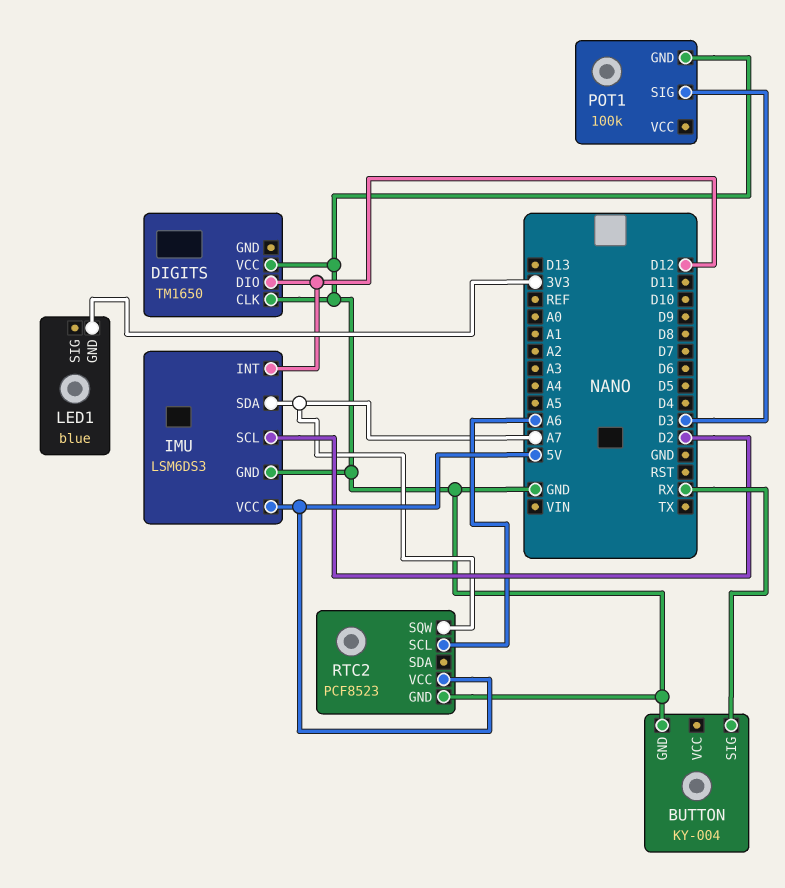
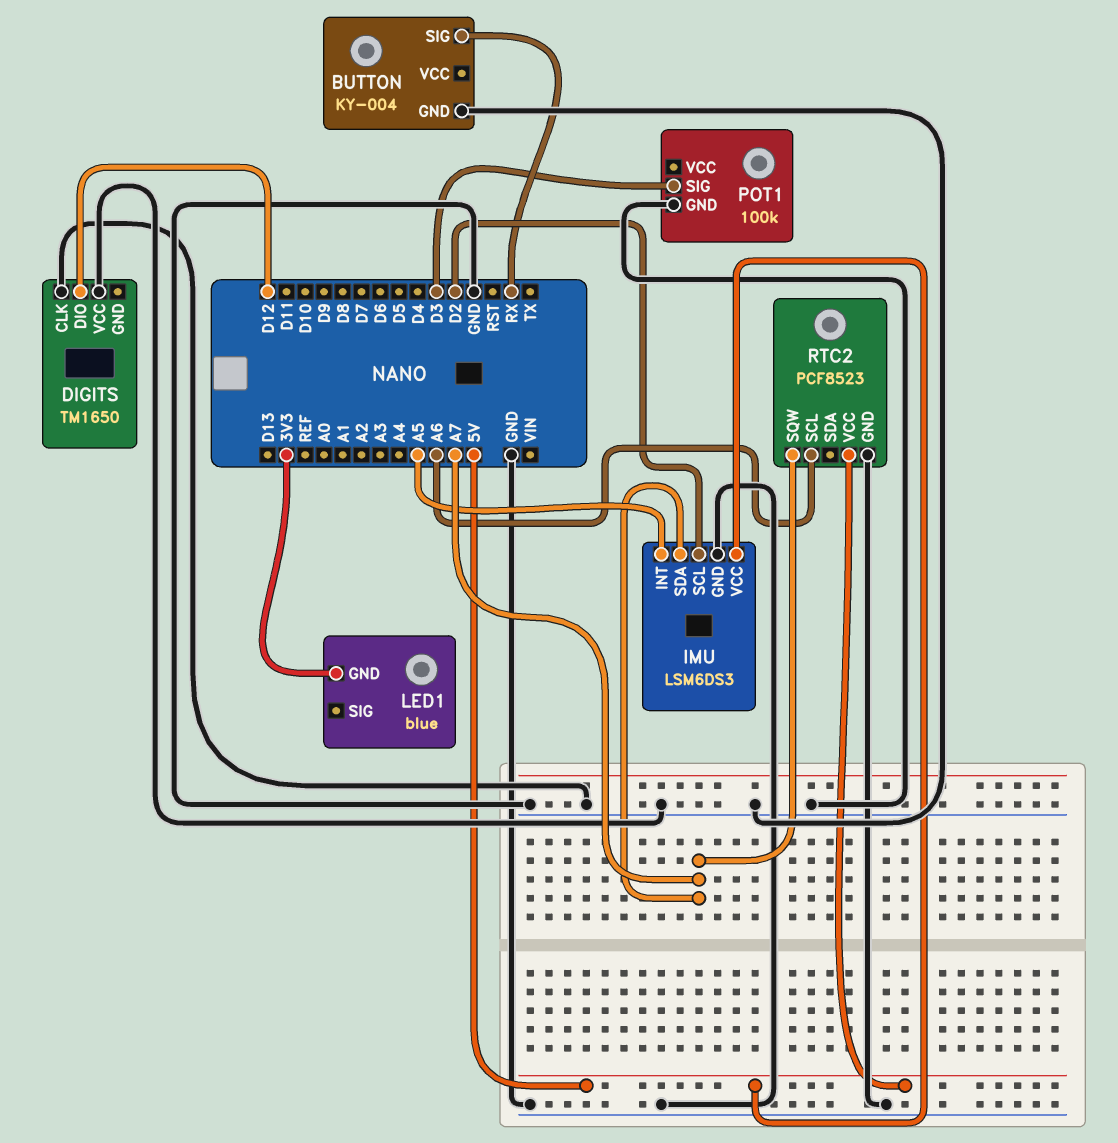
IMU pin INT: D12 -> A5

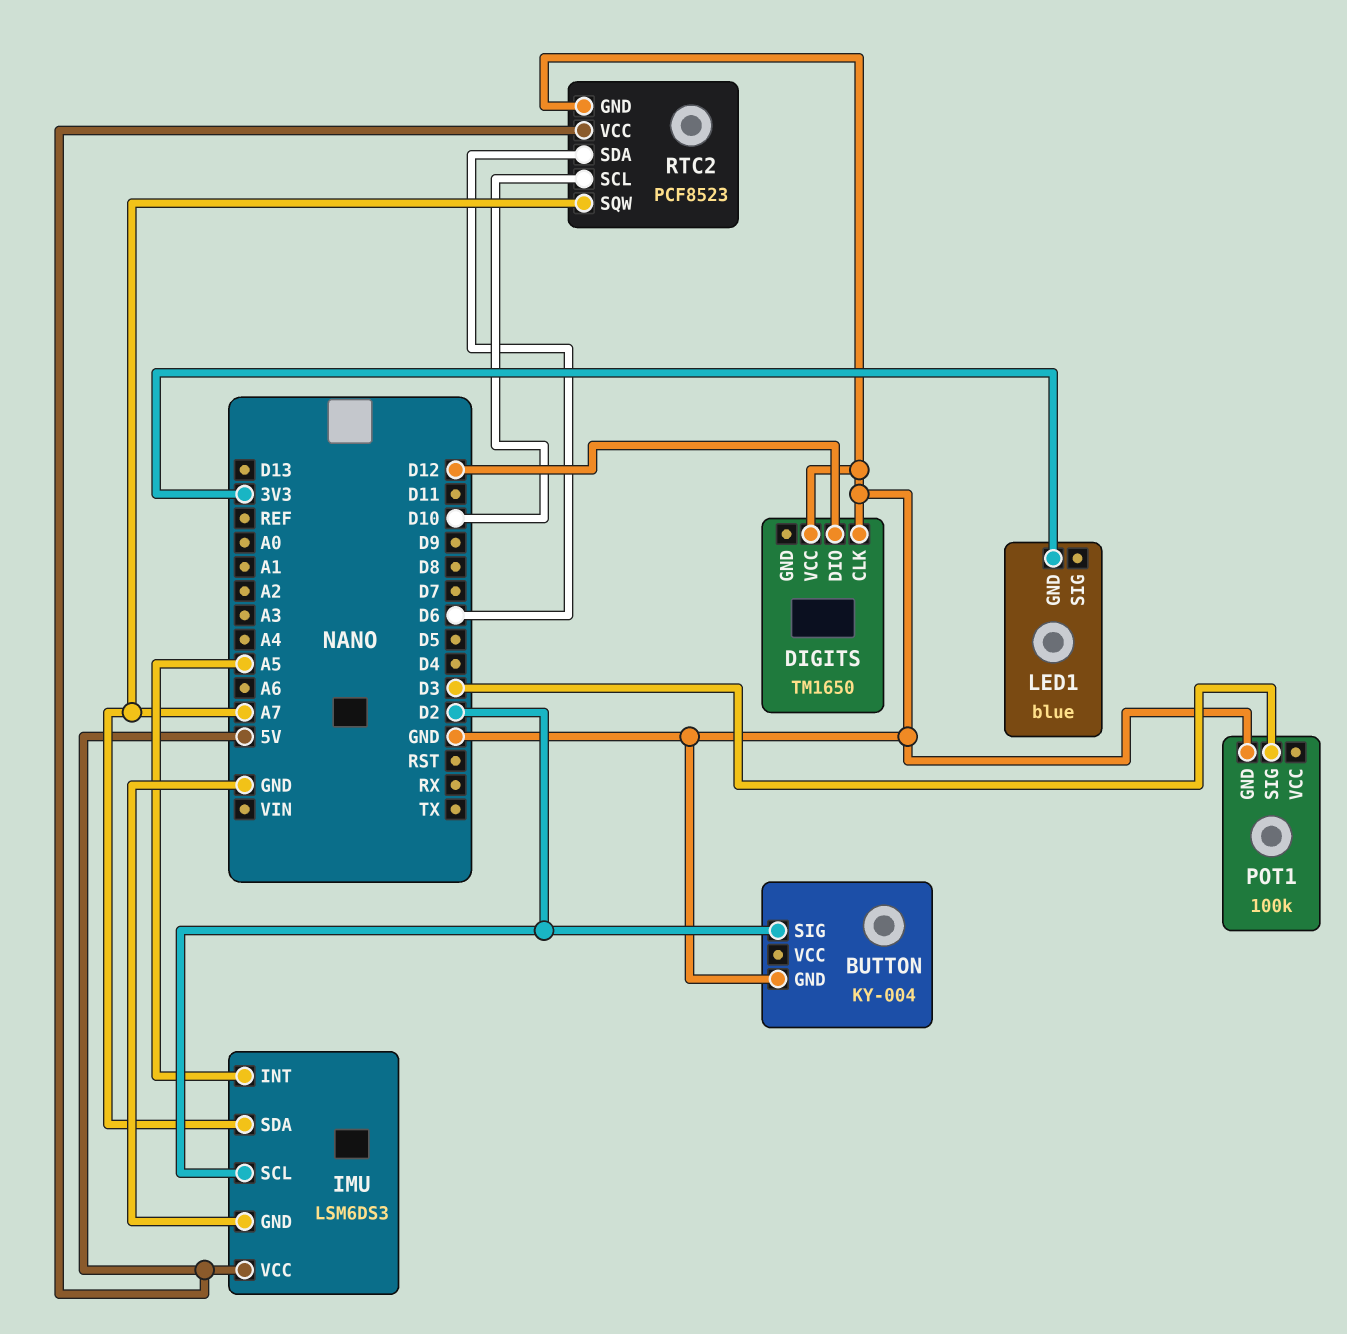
BUTTON pin SIG: RX -> D2
RTC2 pin SCL: A6 -> D10
RTC2 pin SDA: none -> D6

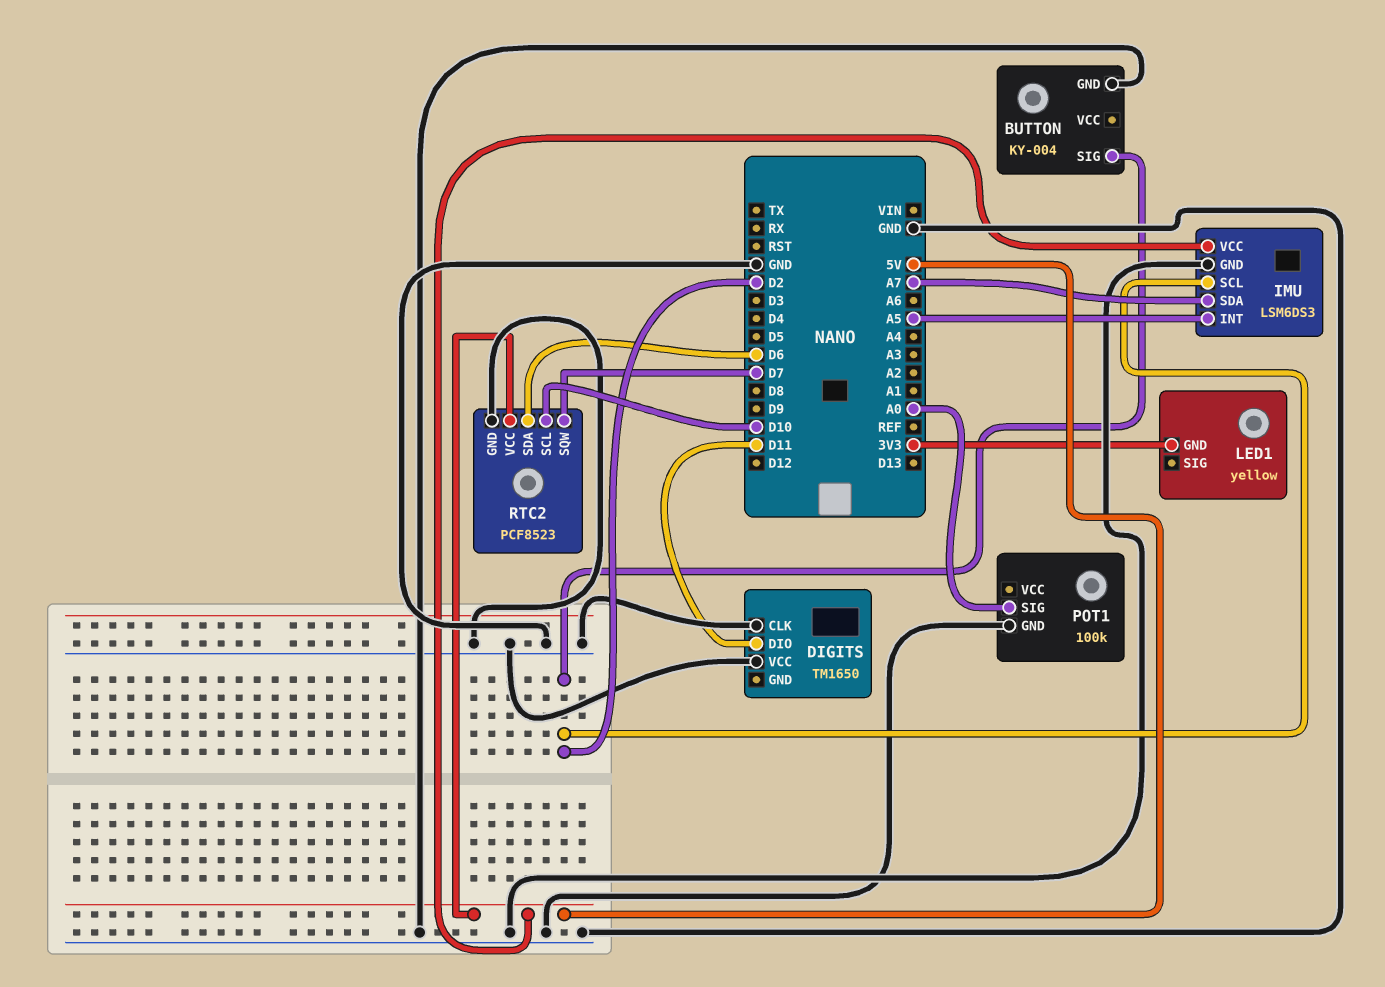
DIGITS pin DIO: D12 -> D11
LED1: blue -> yellow
POT1 pin SIG: D3 -> A0
RTC2 pin SQW: A7 -> D7

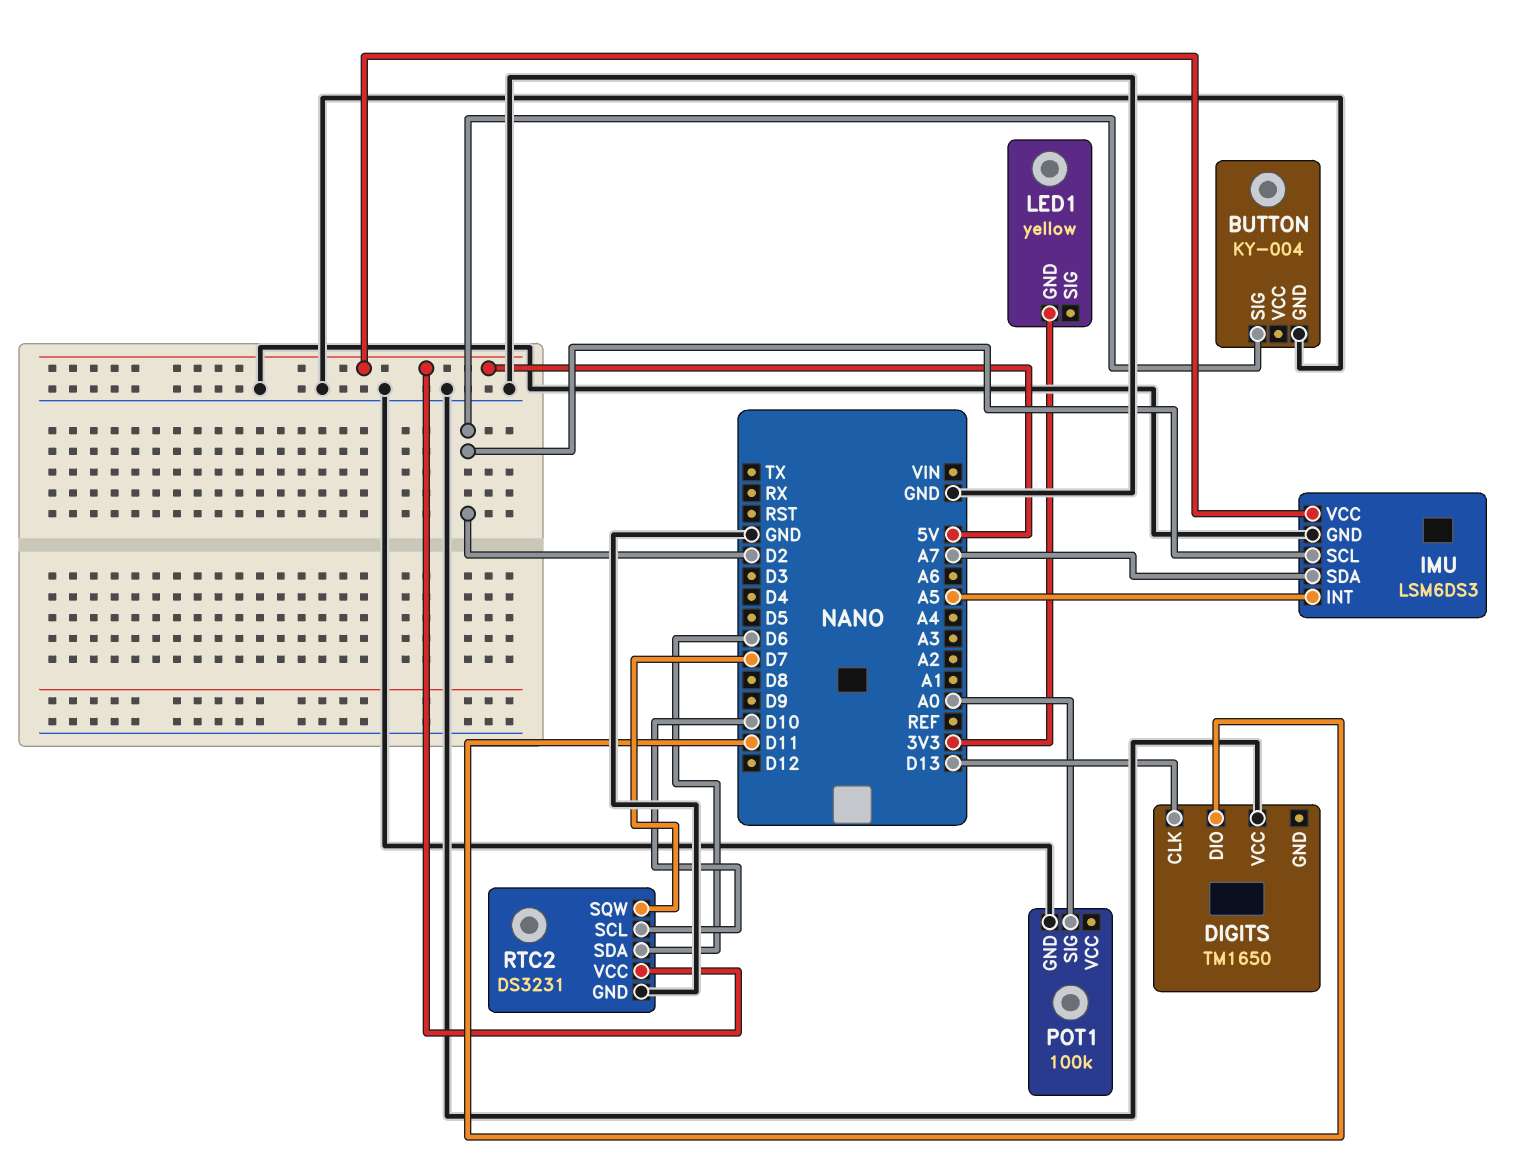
DIGITS pin CLK: GND -> D13
RTC2: PCF8523 -> DS3231

